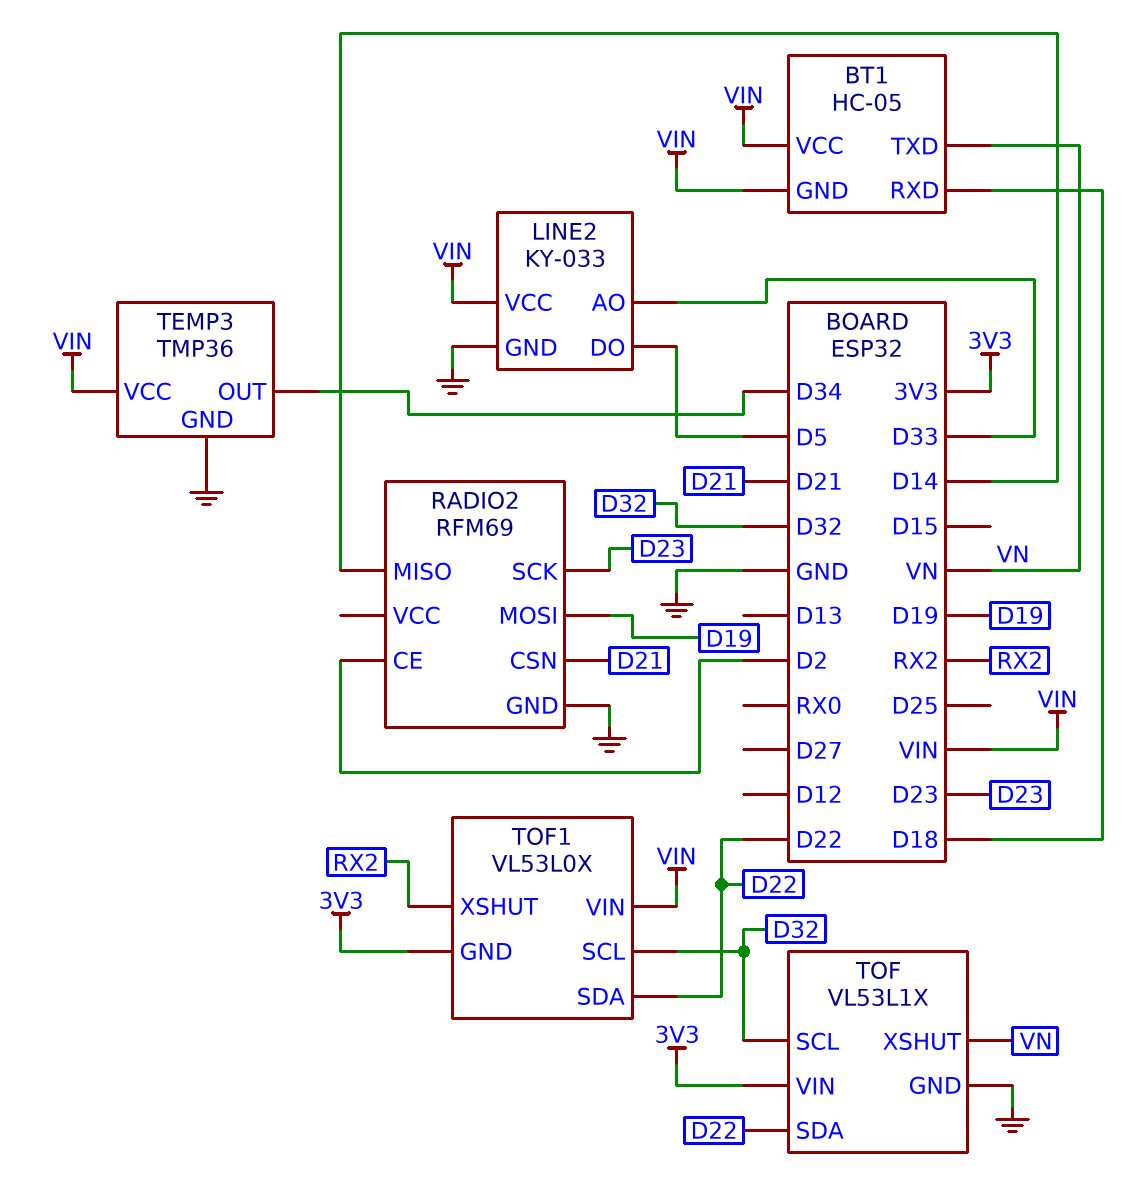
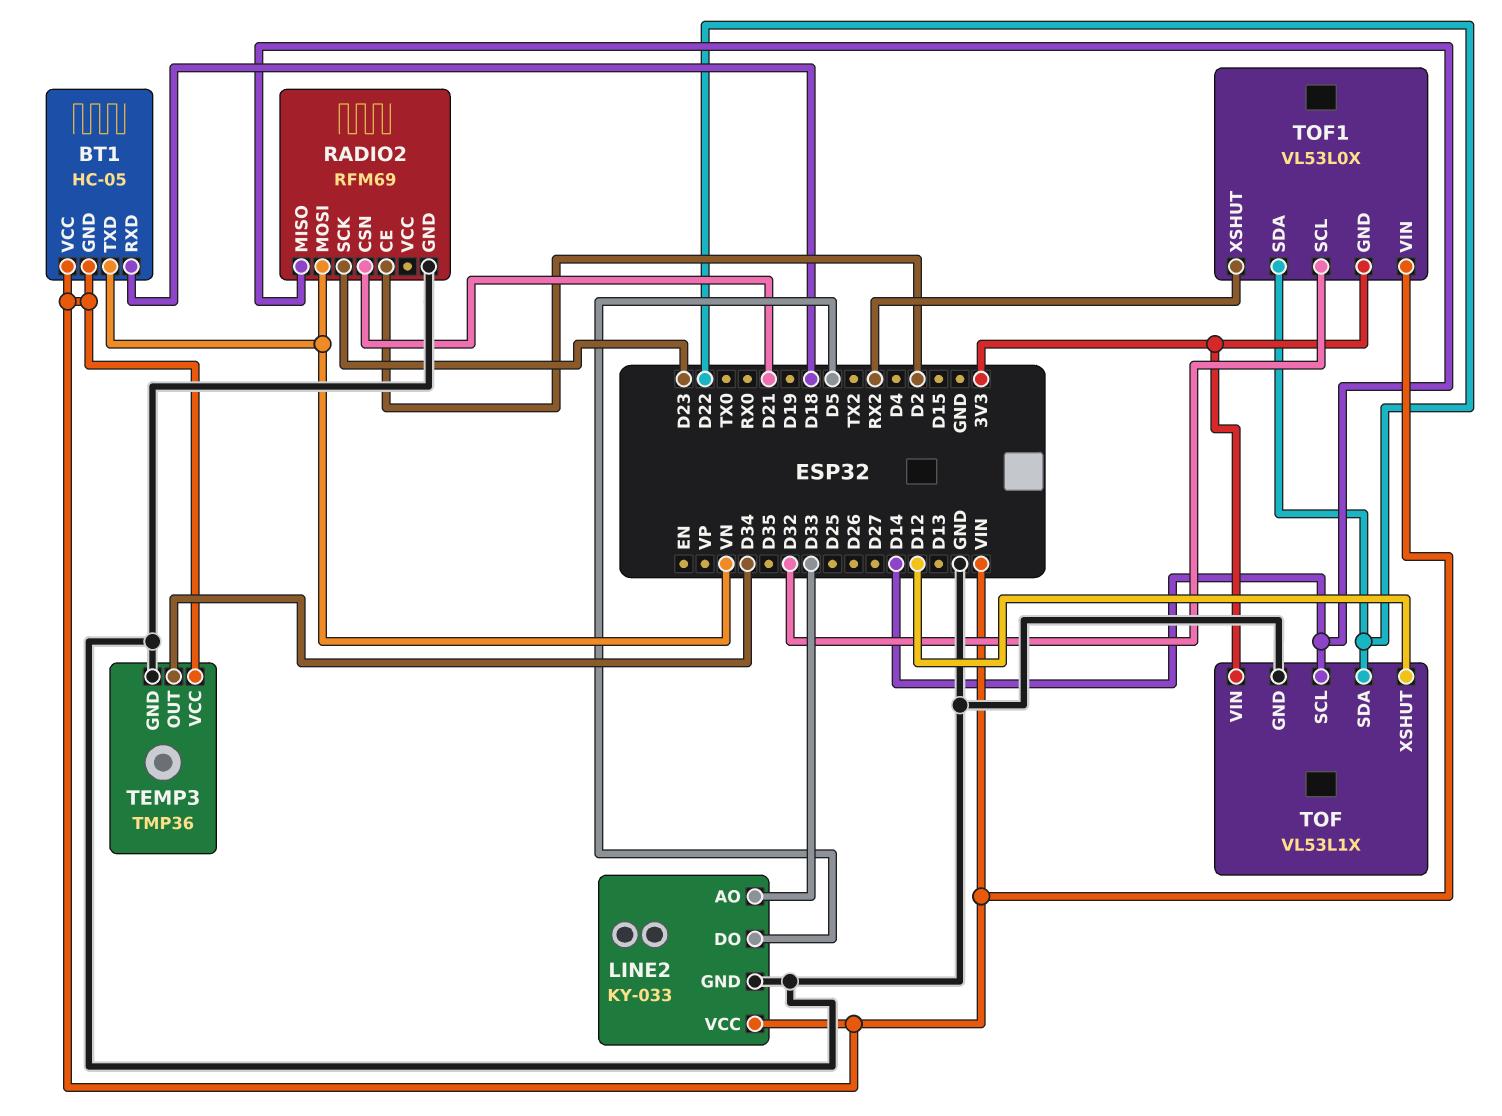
RADIO2 pin MOSI: D19 -> VN
TOF pin SCL: D32 -> D14
TOF pin XSHUT: VN -> D12

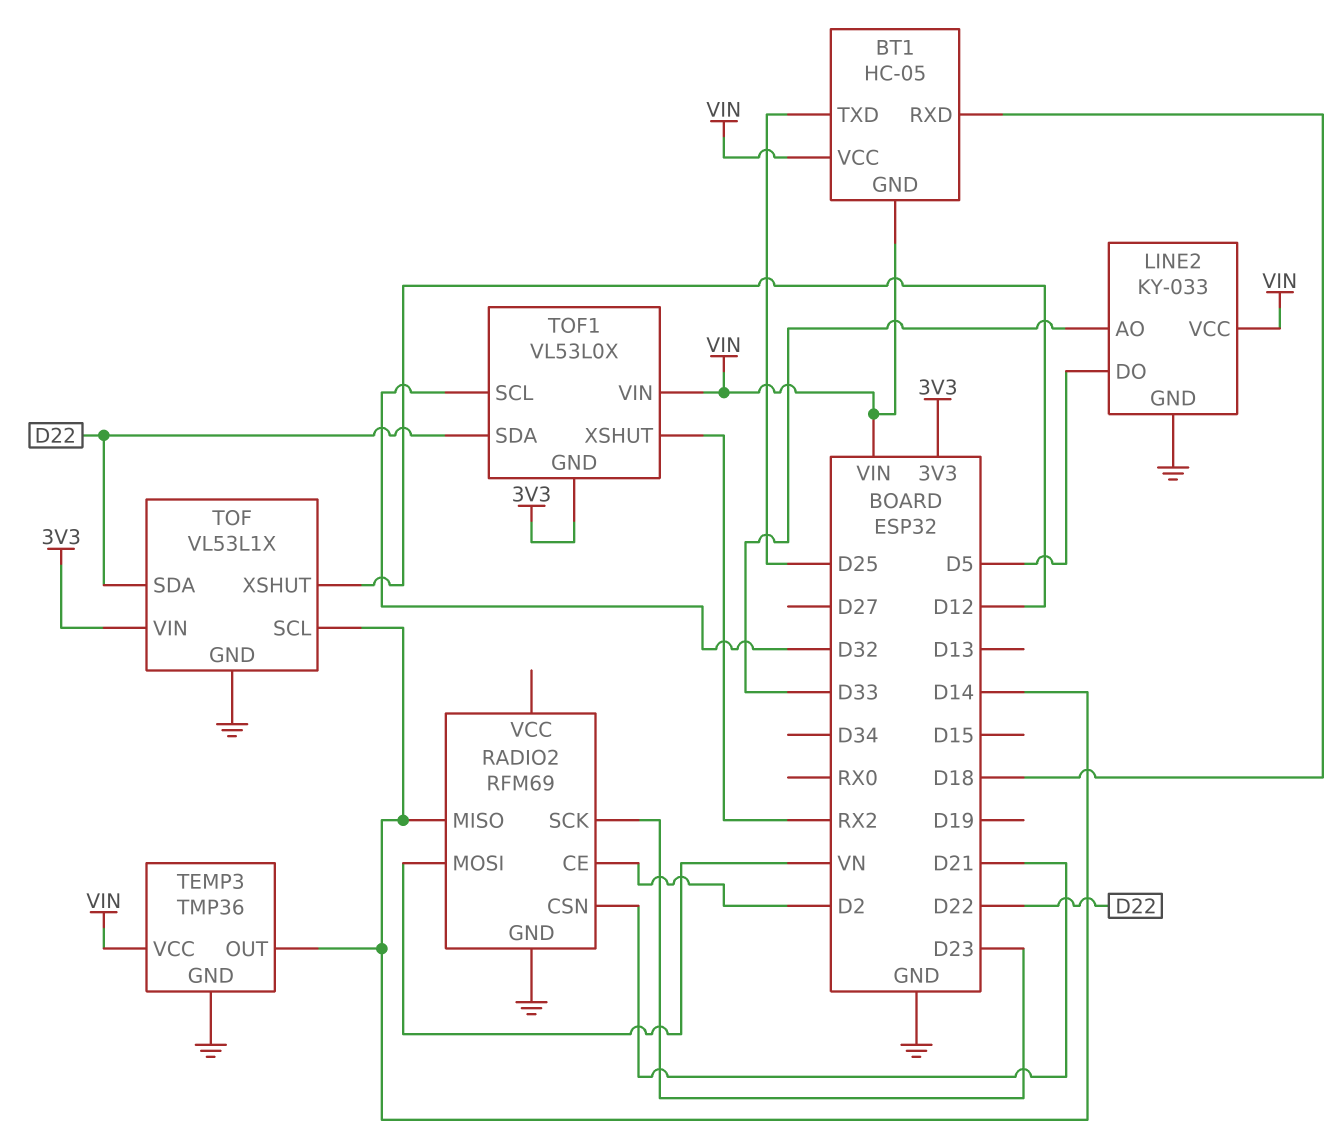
BT1 pin TXD: VN -> D25
TEMP3 pin OUT: D34 -> D14

